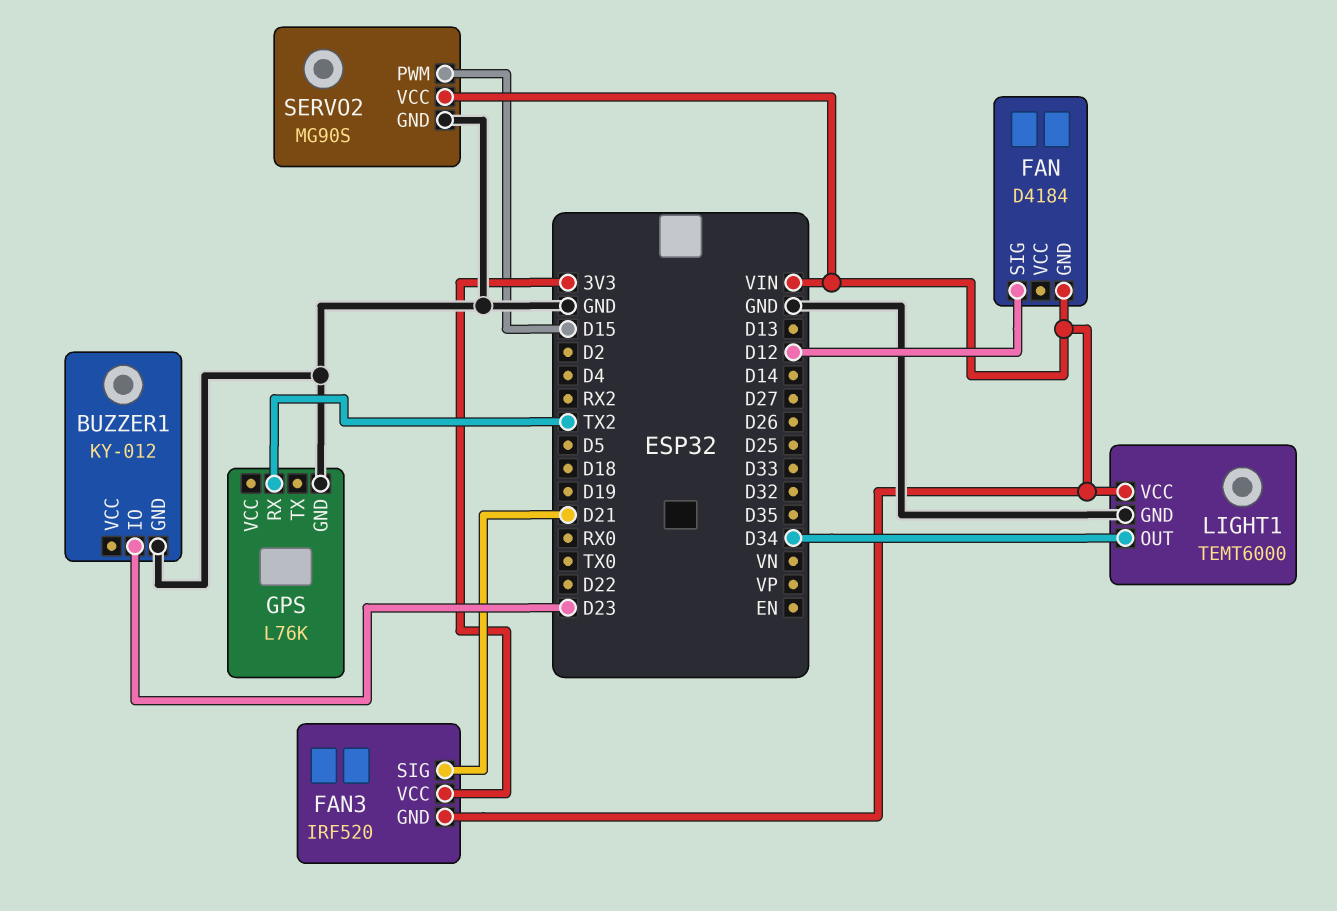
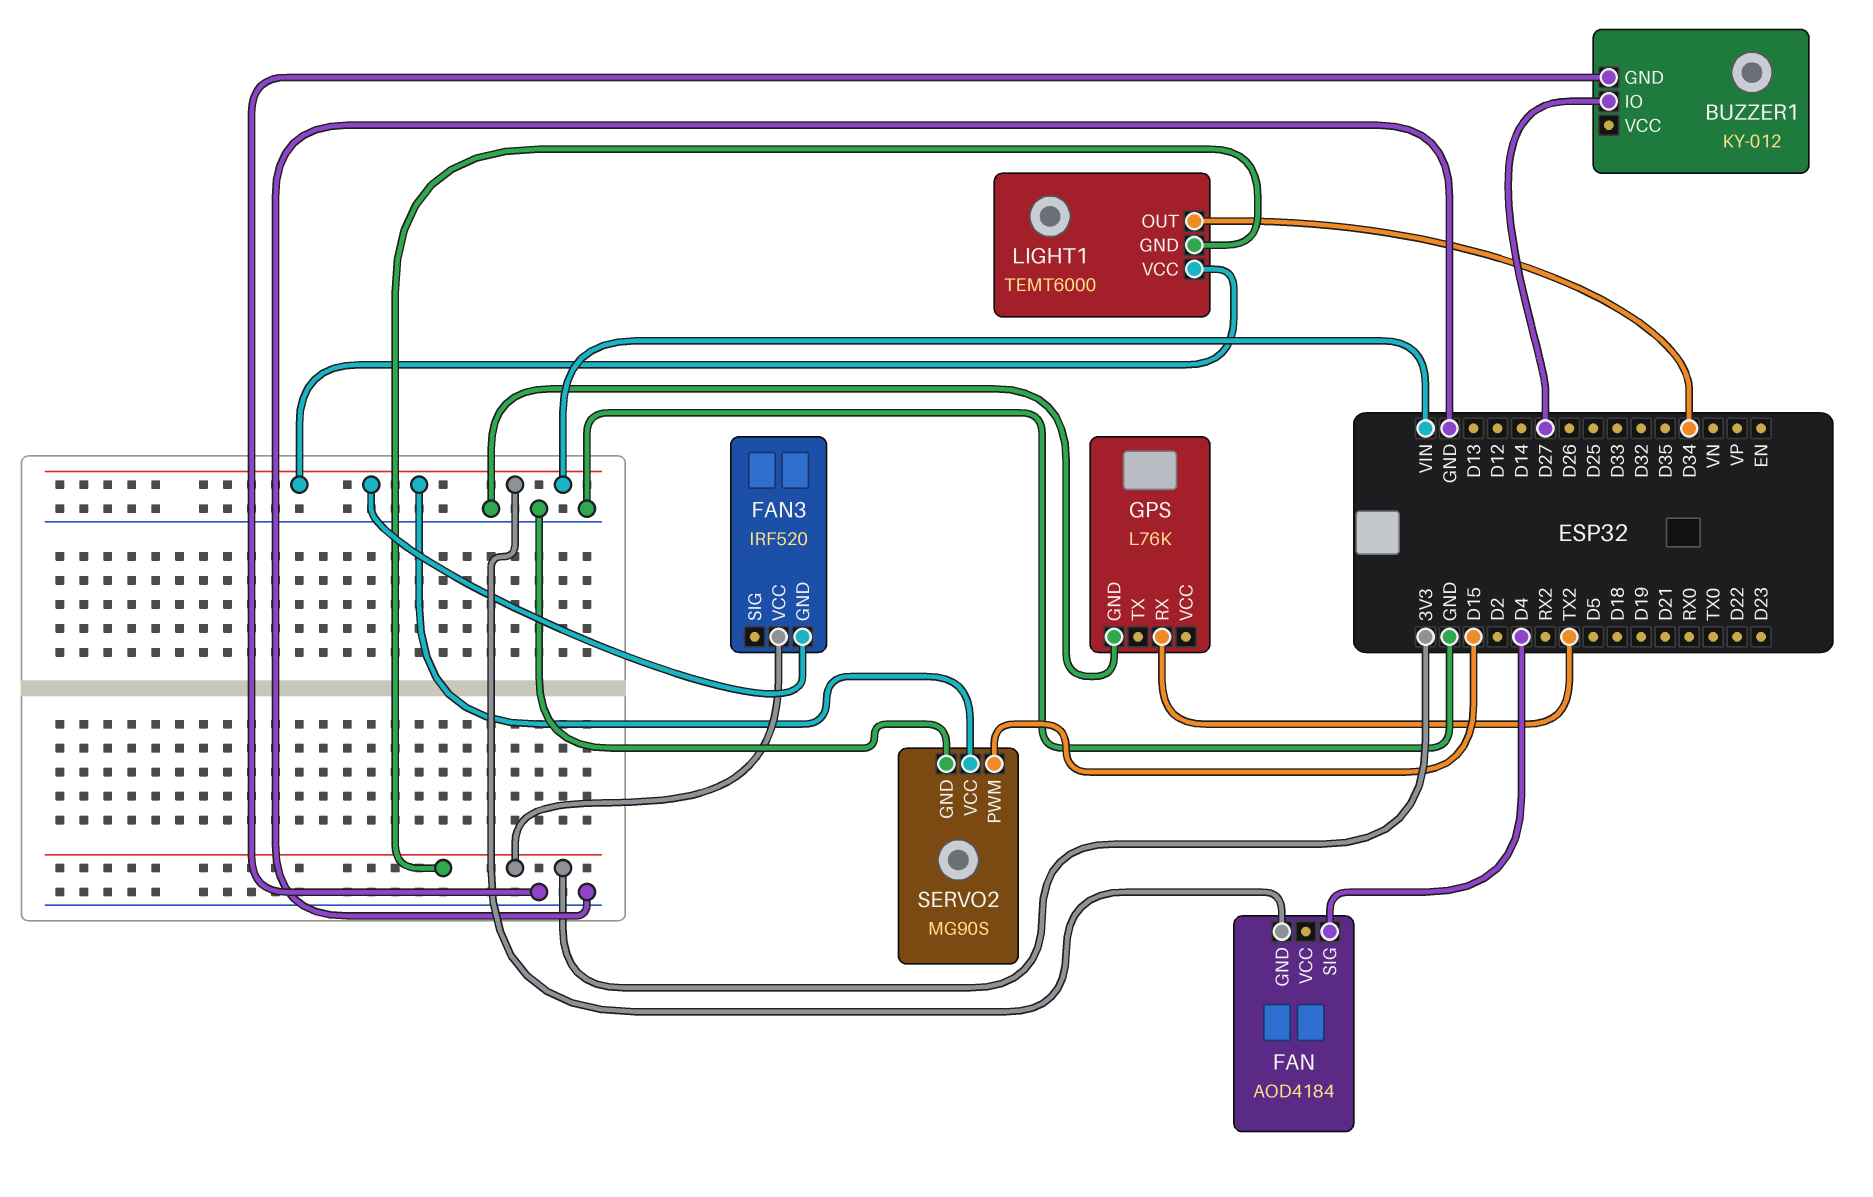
BUZZER1 pin IO: D23 -> D27
FAN: D4184 -> AOD4184
FAN pin SIG: D12 -> D4
FAN3 pin SIG: D21 -> none
LIGHT1 pin GND: GND -> 3V3

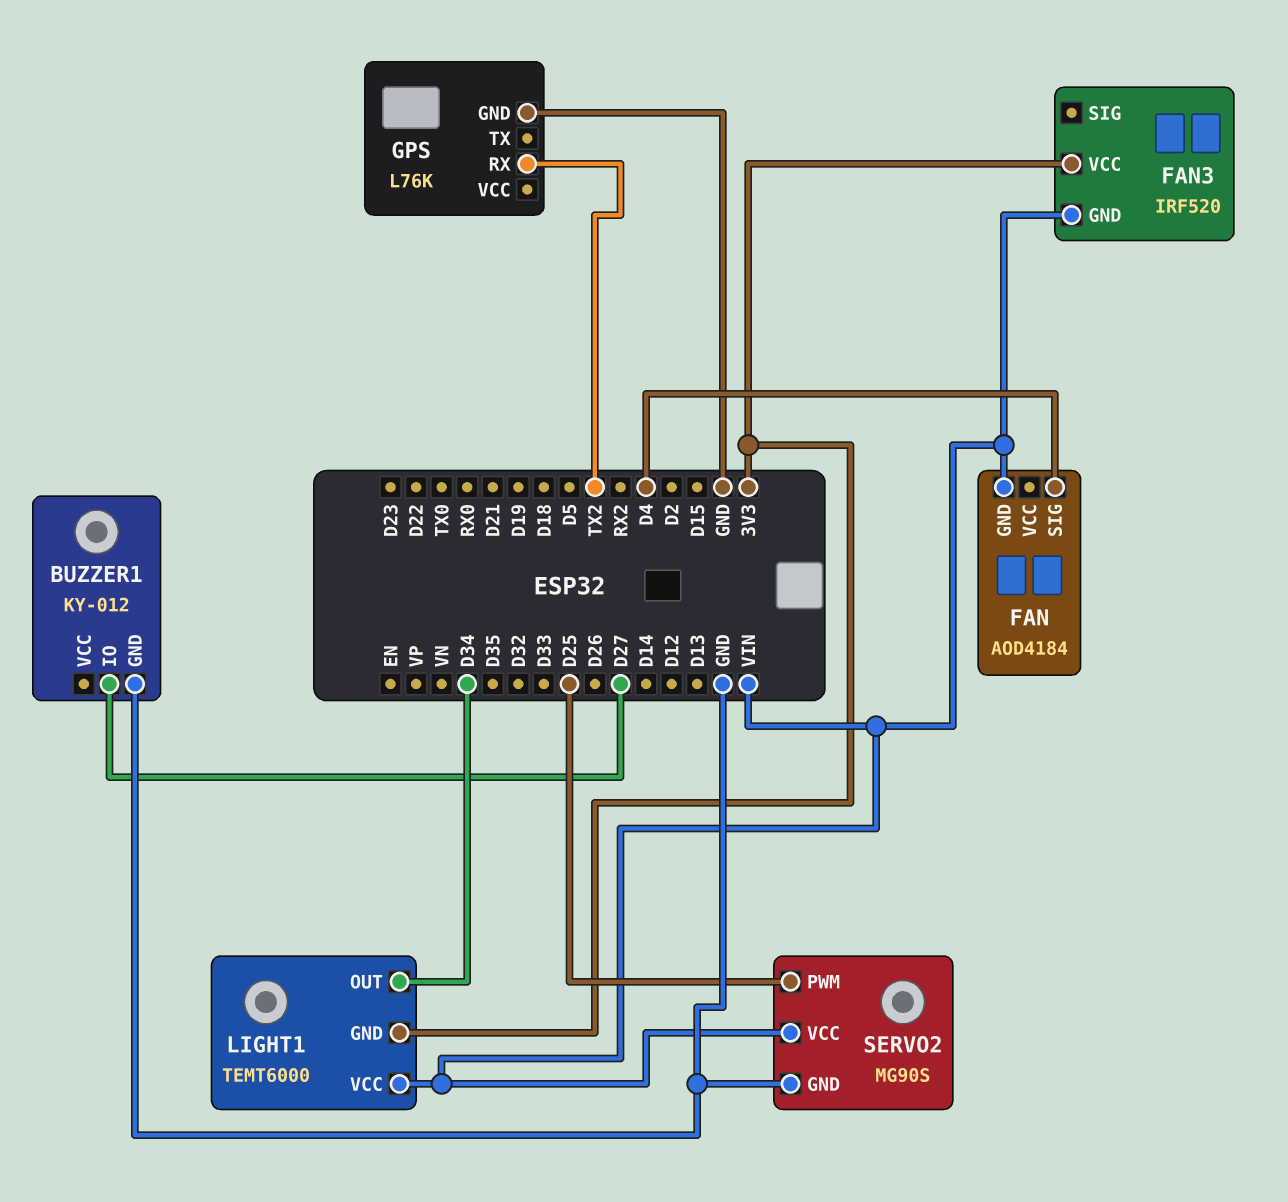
SERVO2 pin PWM: D15 -> D25

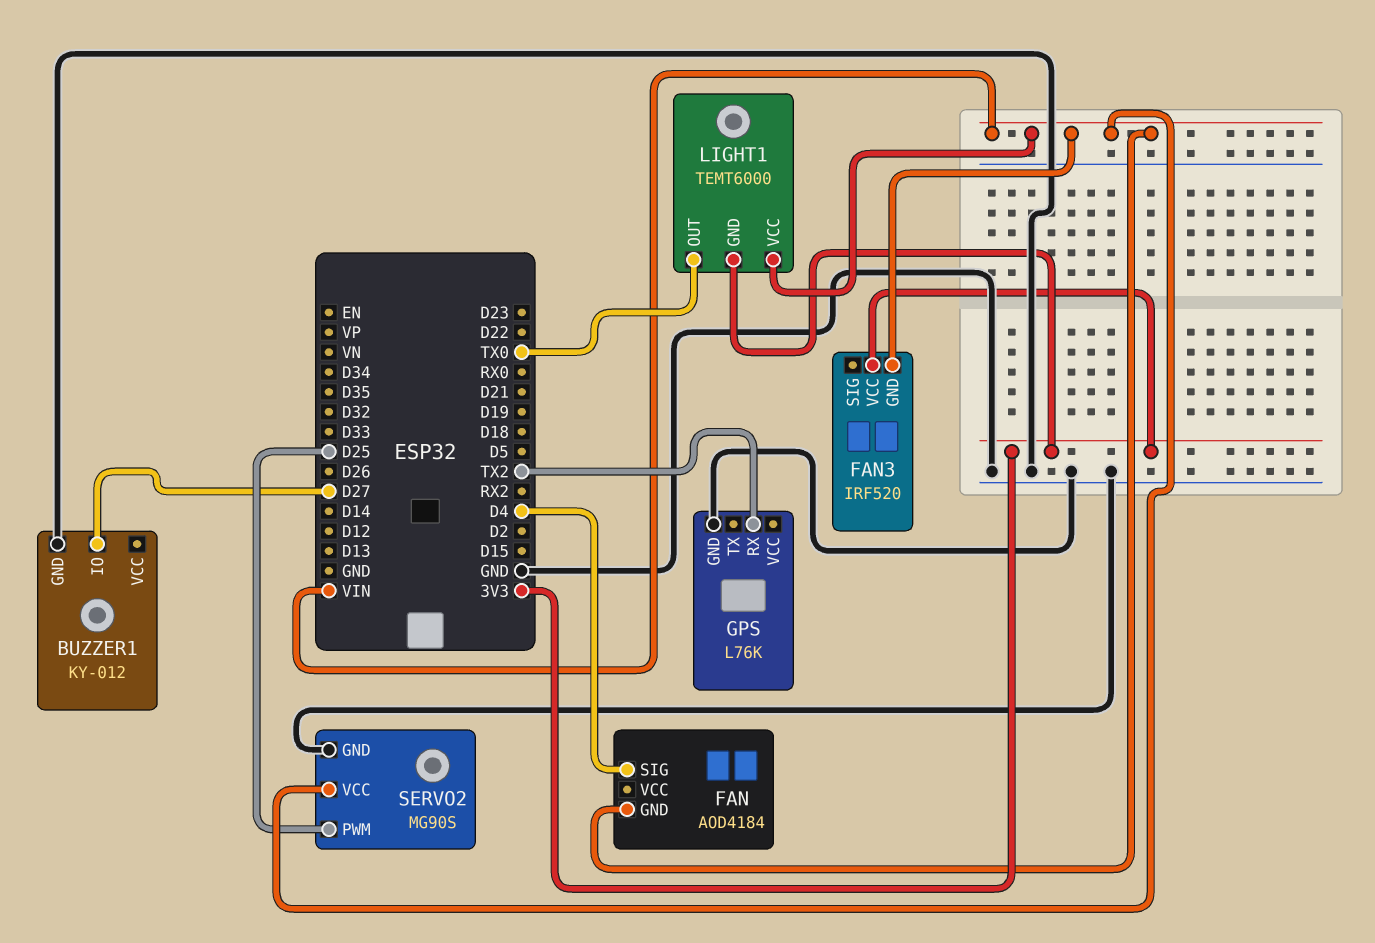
LIGHT1 pin OUT: D34 -> TX0

